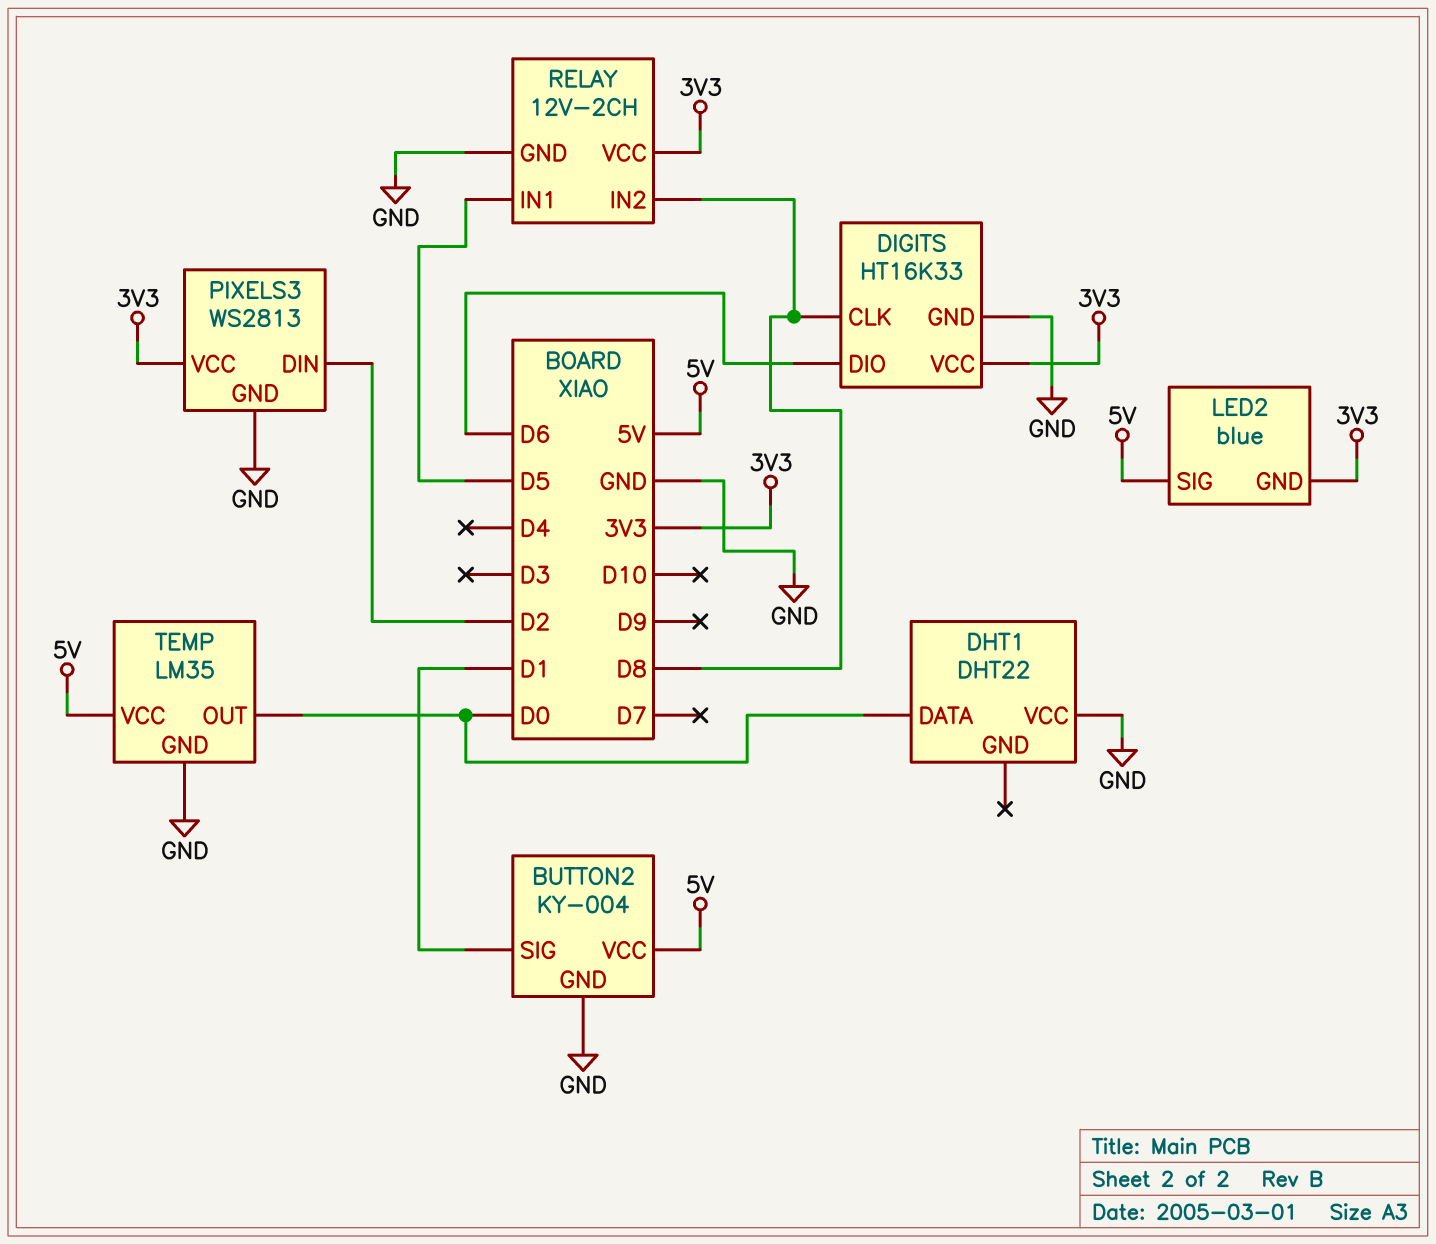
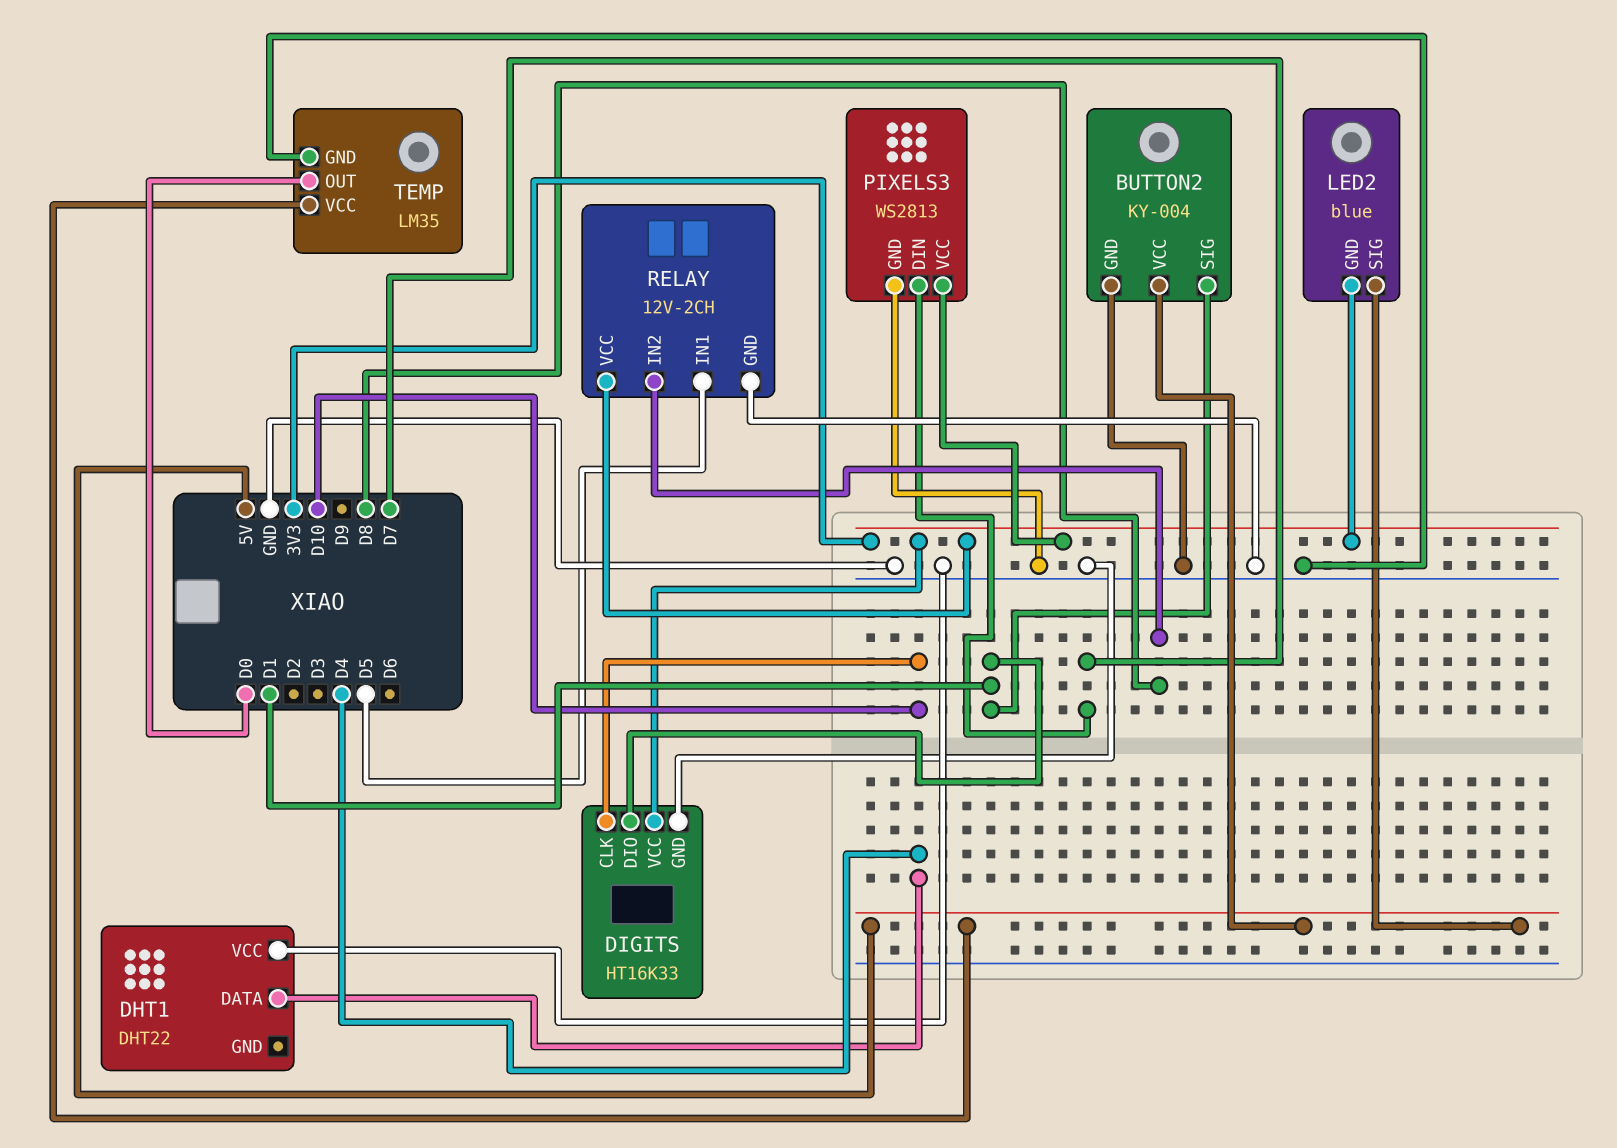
DHT1 pin DATA: D0 -> D4
DIGITS pin CLK: D8 -> D10
DIGITS pin DIO: D6 -> D1
PIXELS3 pin DIN: D2 -> D7

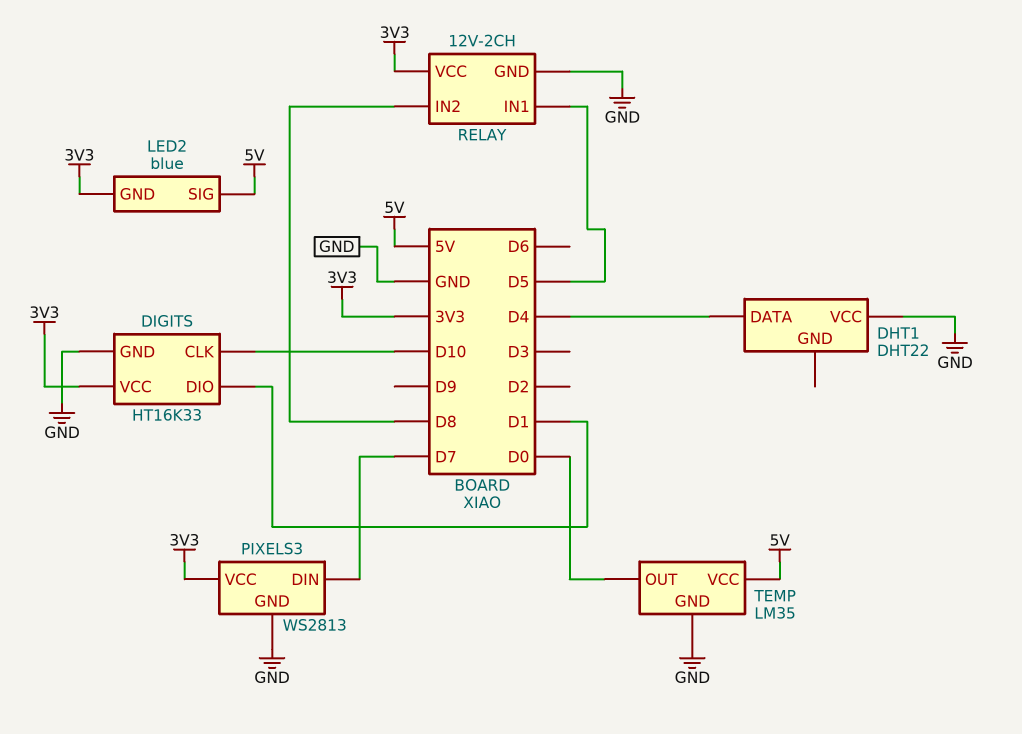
BUTTON2: KY-004 -> none
BUTTON2 pin GND: GND -> none
BUTTON2 pin SIG: D1 -> none
BUTTON2 pin VCC: 5V -> none

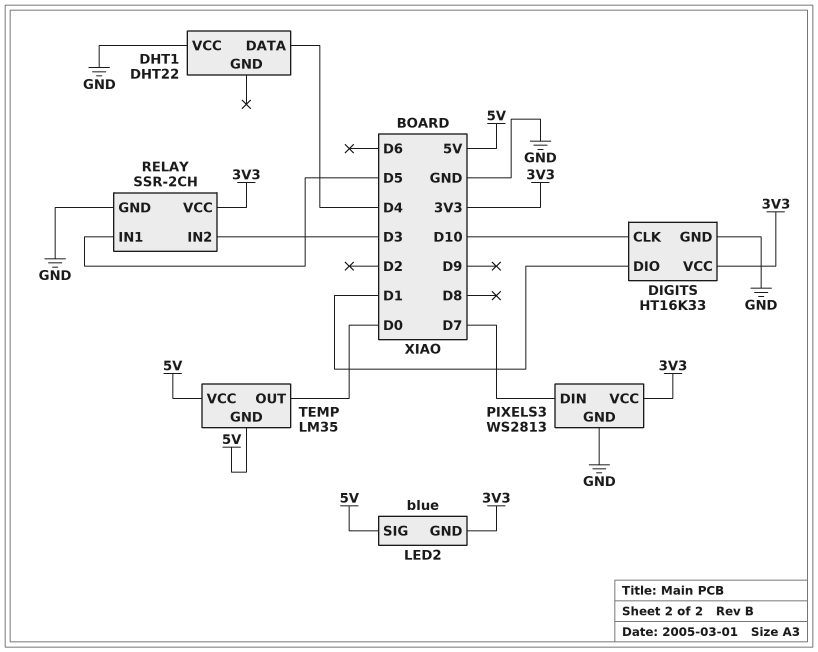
RELAY: 12V-2CH -> SSR-2CH
RELAY pin IN2: D8 -> D3
TEMP pin GND: GND -> 5V

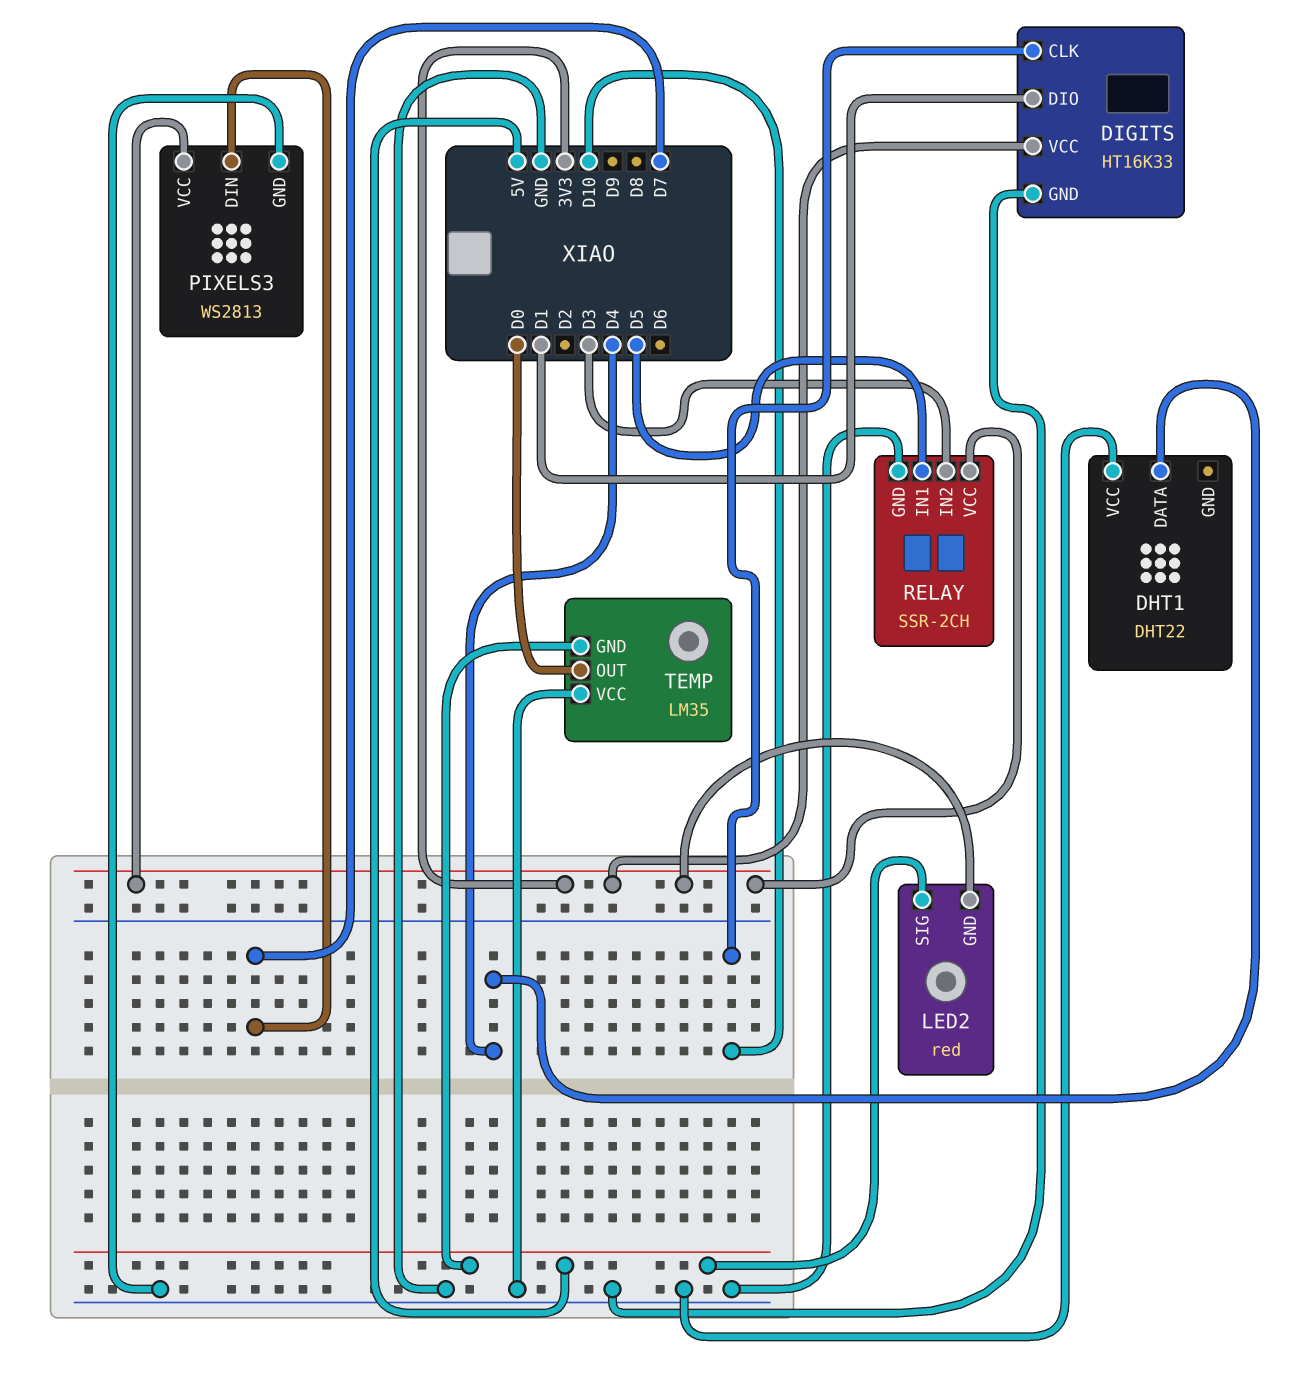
LED2: blue -> red
TEMP pin VCC: 5V -> GND

